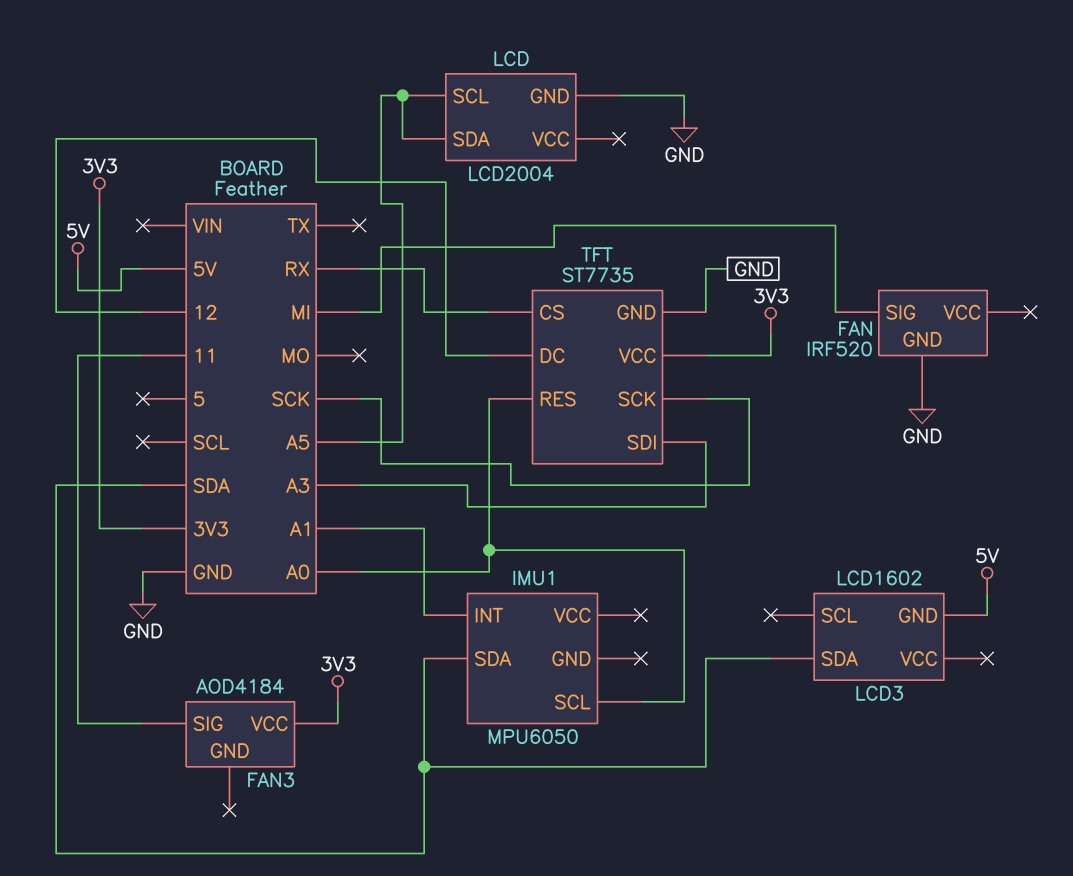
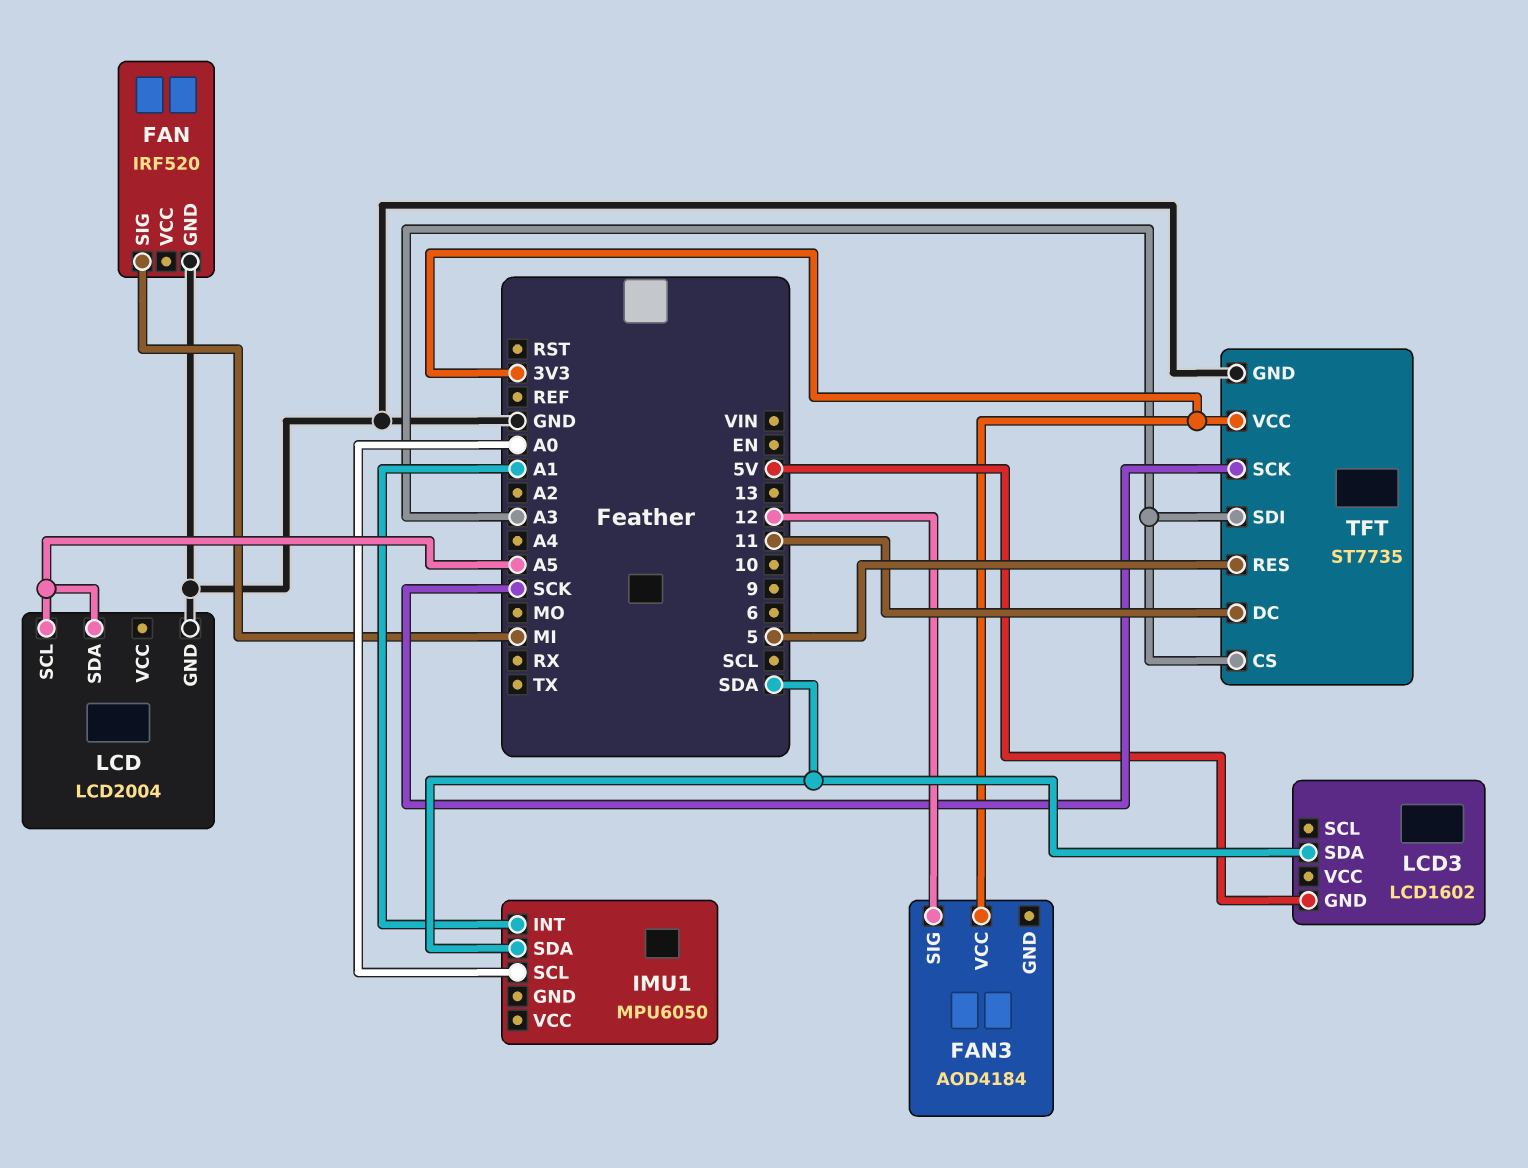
FAN3 pin SIG: 11 -> 12
TFT pin CS: RX -> A3
TFT pin DC: 12 -> 11
TFT pin RES: A0 -> 5

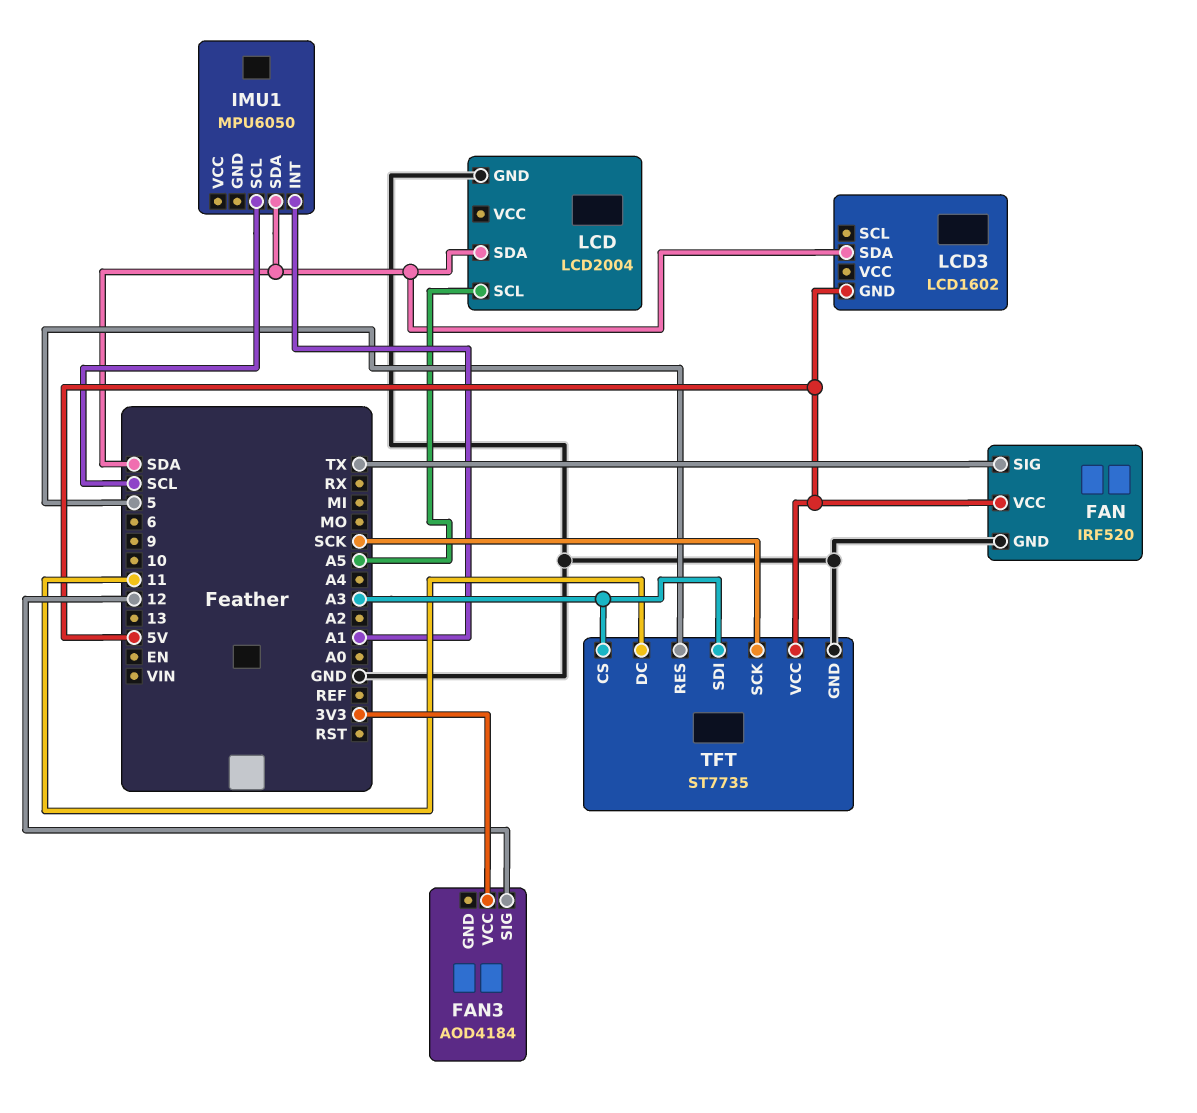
FAN pin SIG: MI -> TX
FAN pin VCC: none -> 5V
IMU1 pin SCL: A0 -> SCL
LCD pin SDA: A5 -> SDA
TFT pin VCC: 3V3 -> 5V

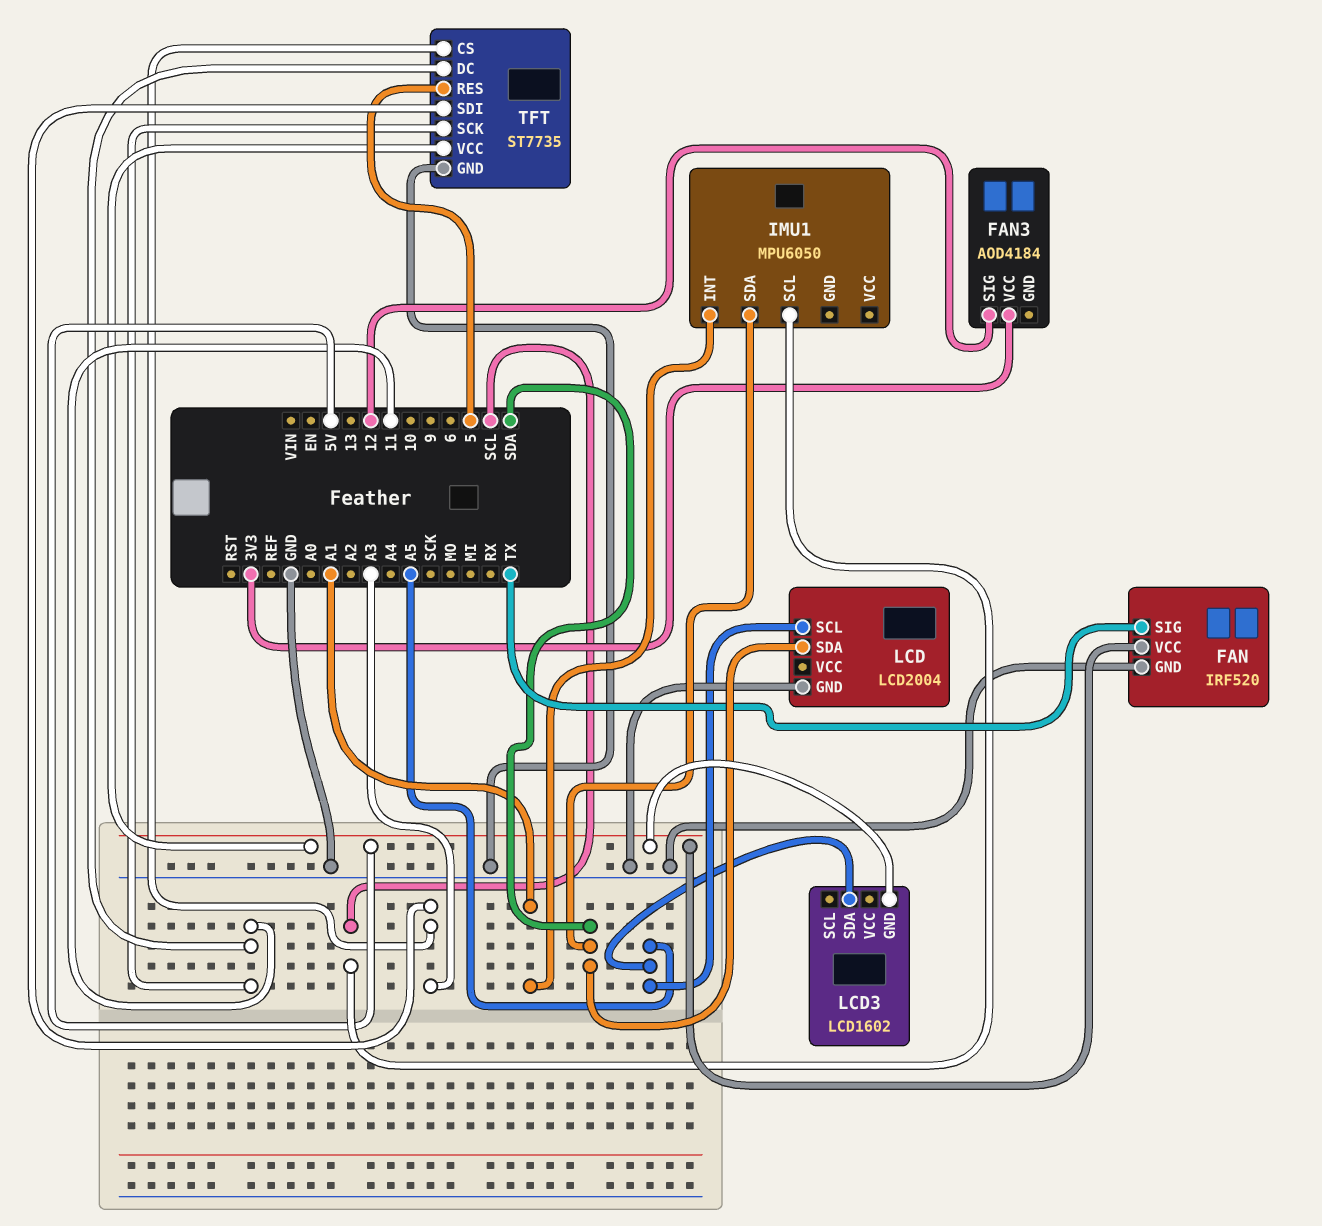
LCD3 pin SDA: SDA -> A5
TFT pin SCK: SCK -> 11

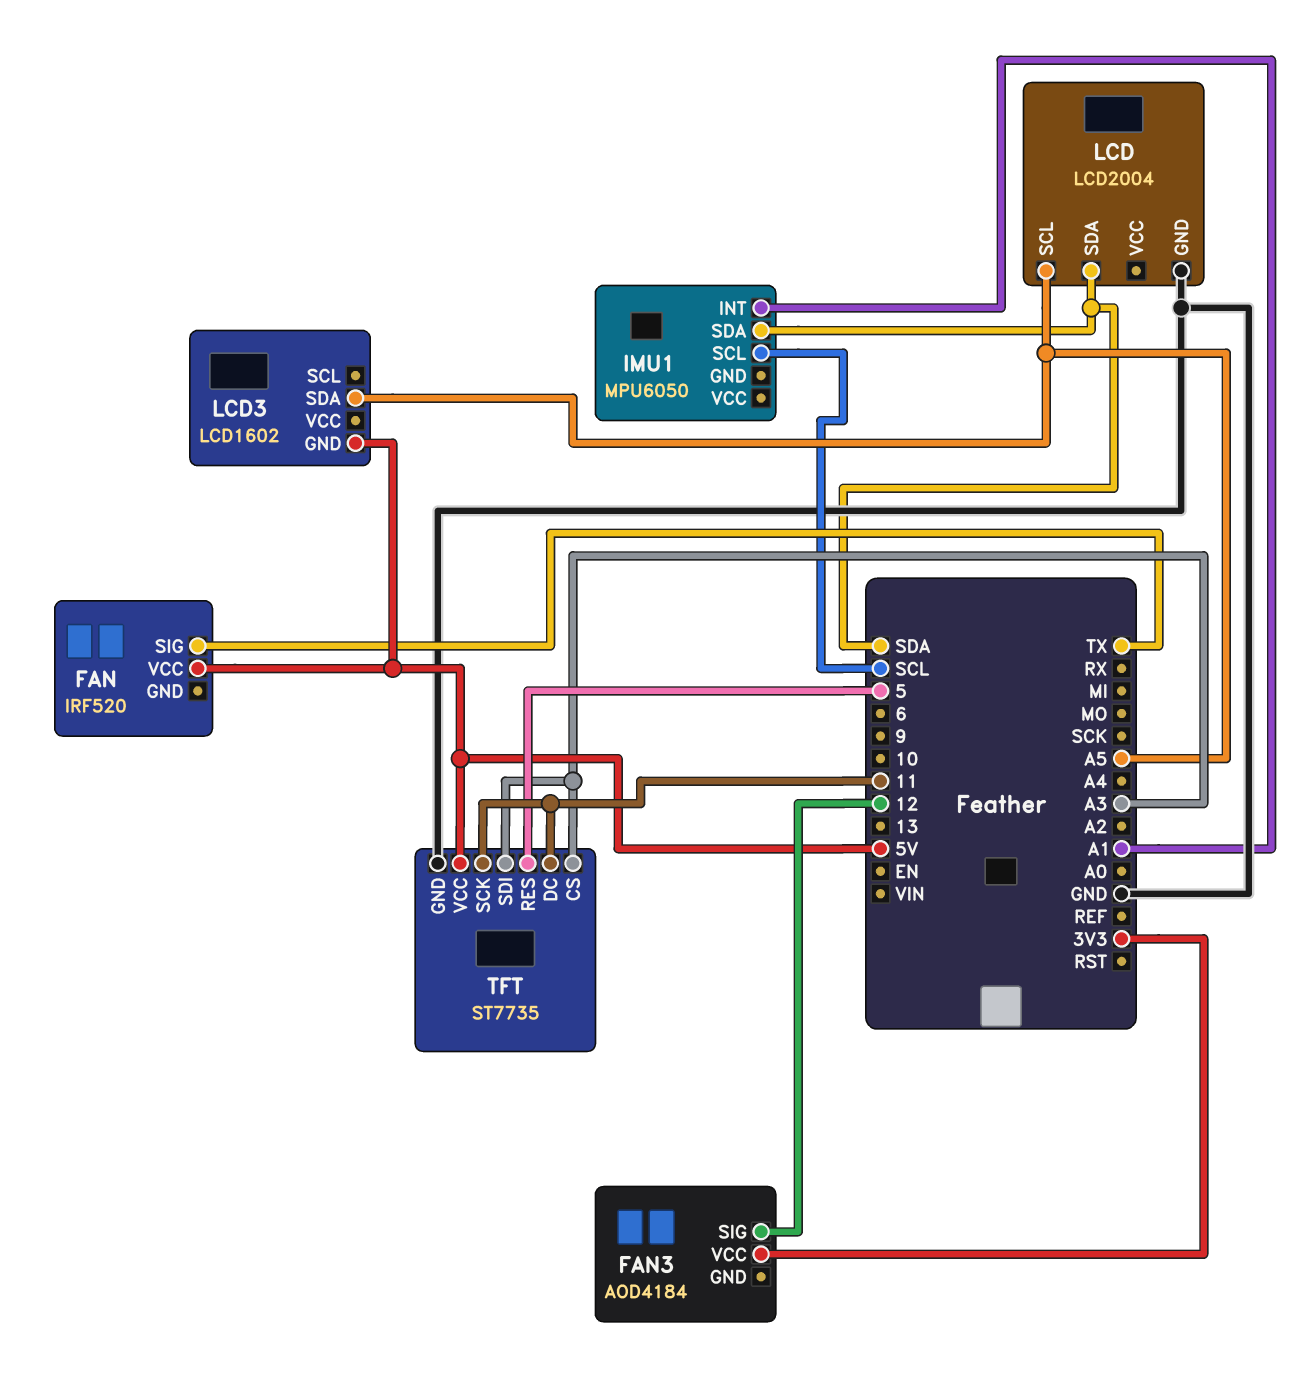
FAN pin GND: GND -> none

